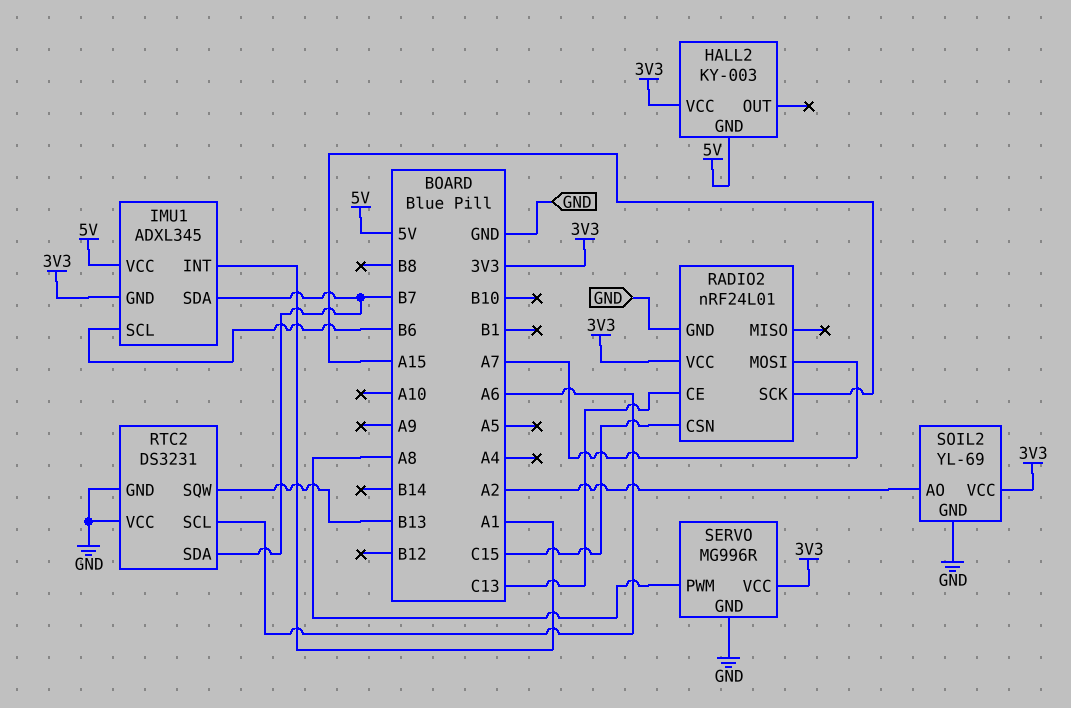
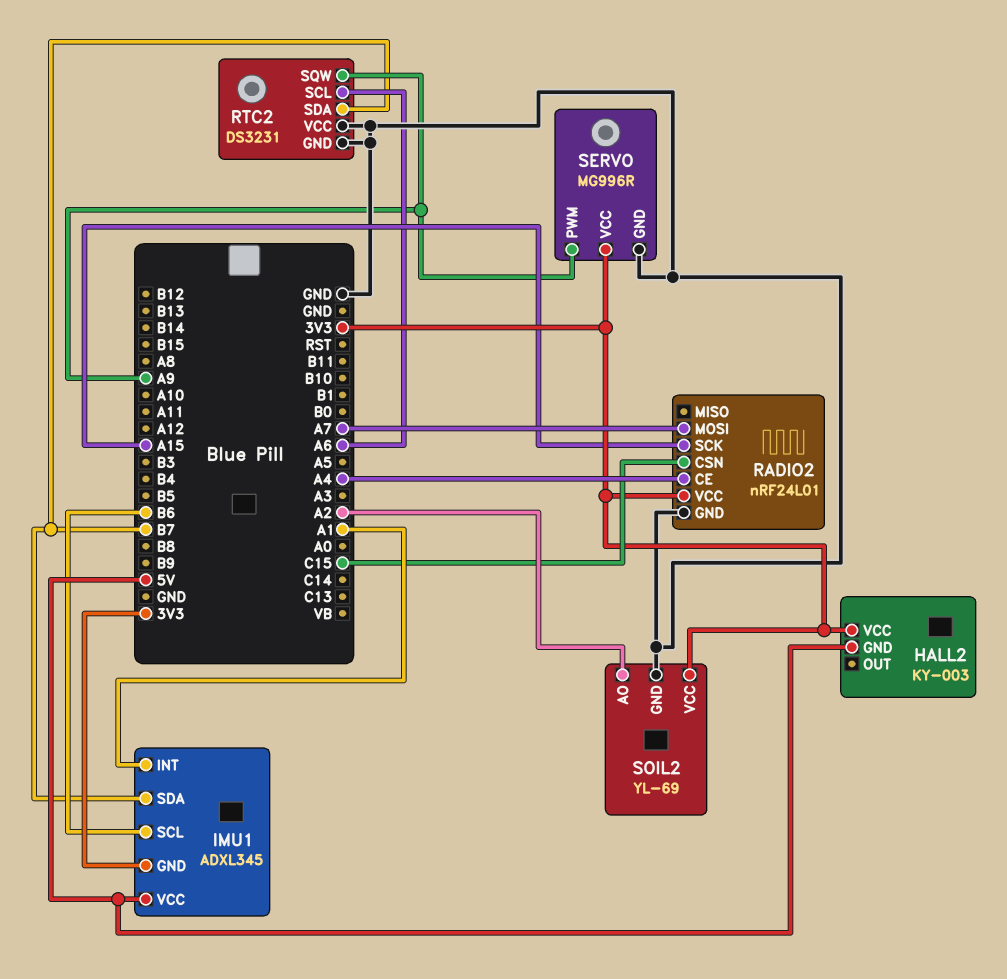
RADIO2 pin CE: C13 -> A4
RTC2 pin SQW: B13 -> A9
SERVO pin PWM: A8 -> A9

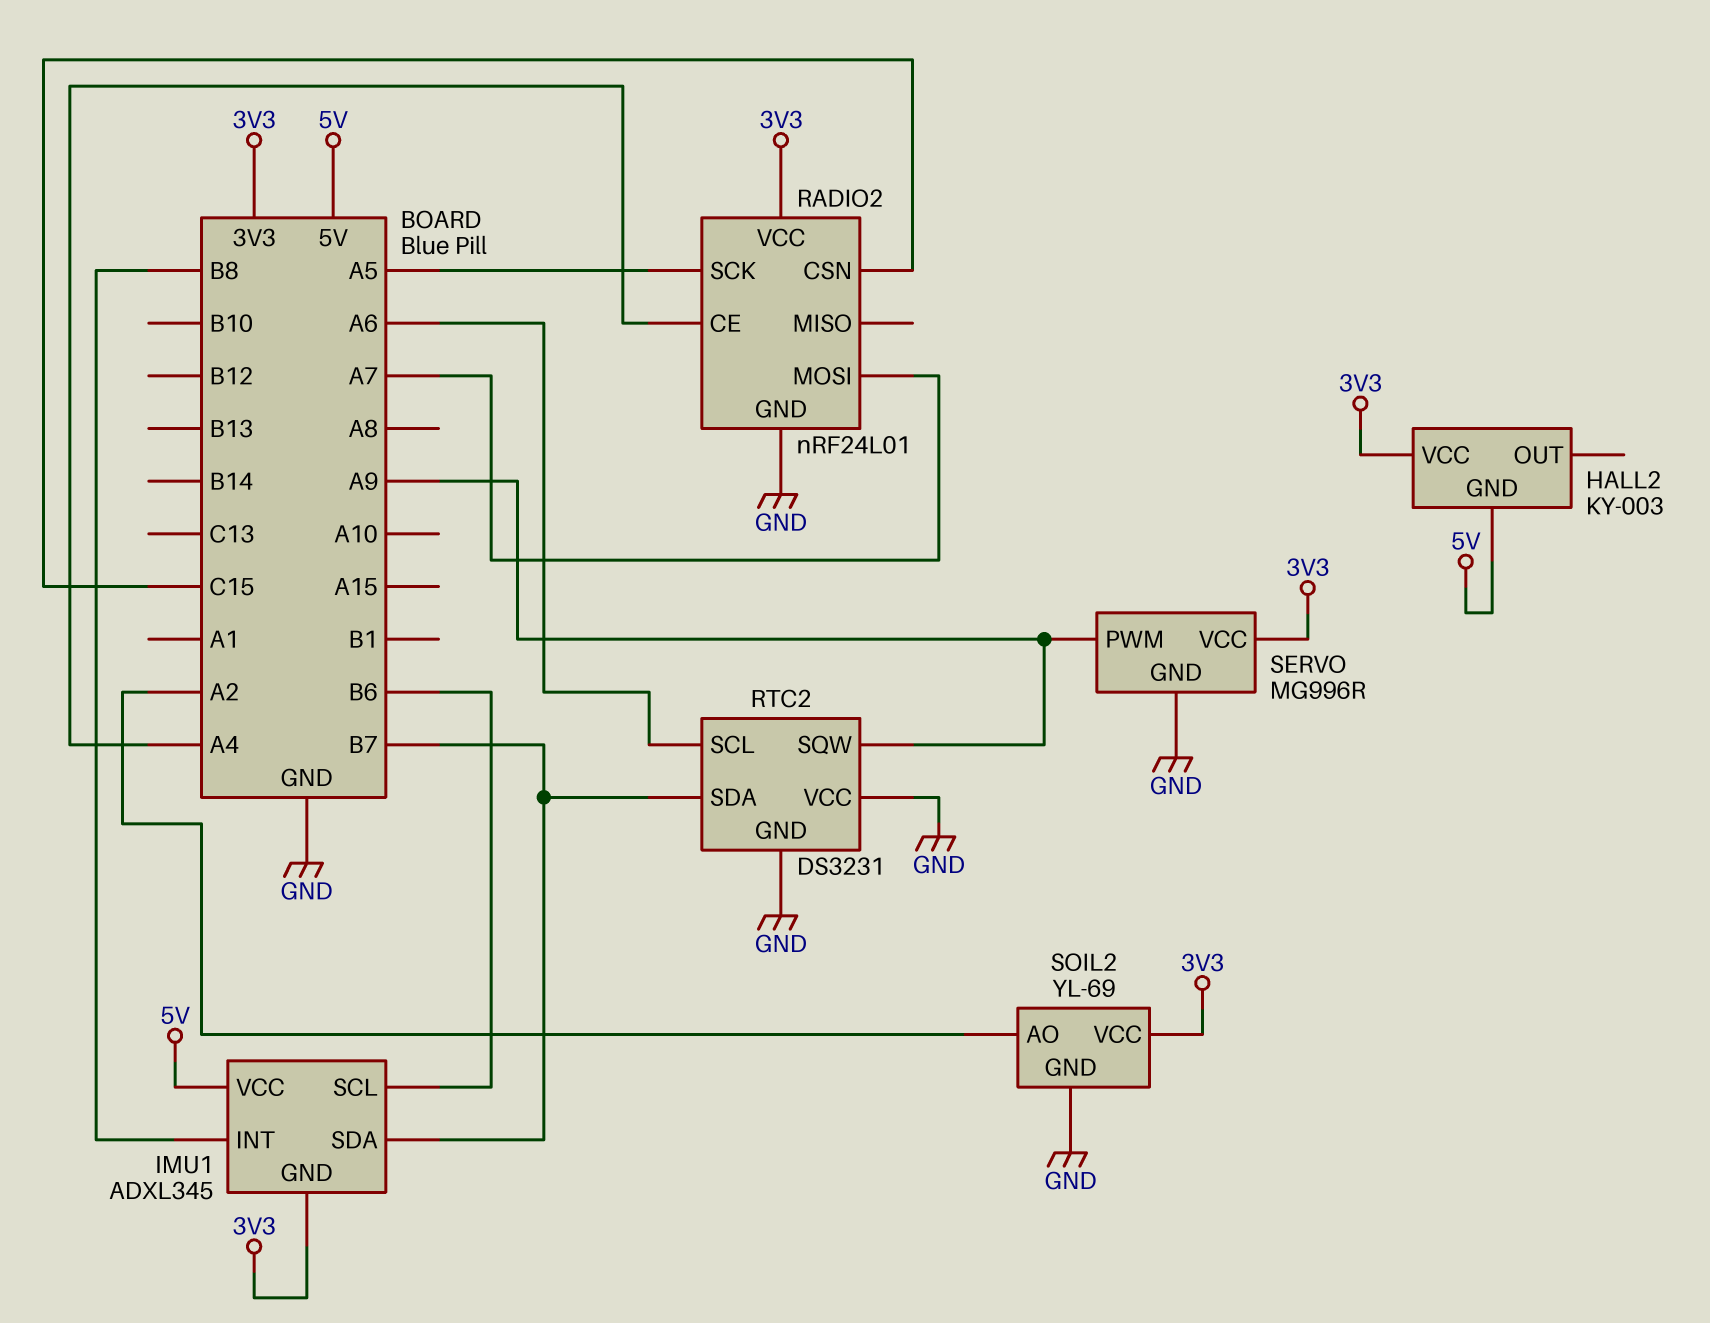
IMU1 pin INT: A1 -> B8
RADIO2 pin SCK: A15 -> A5

